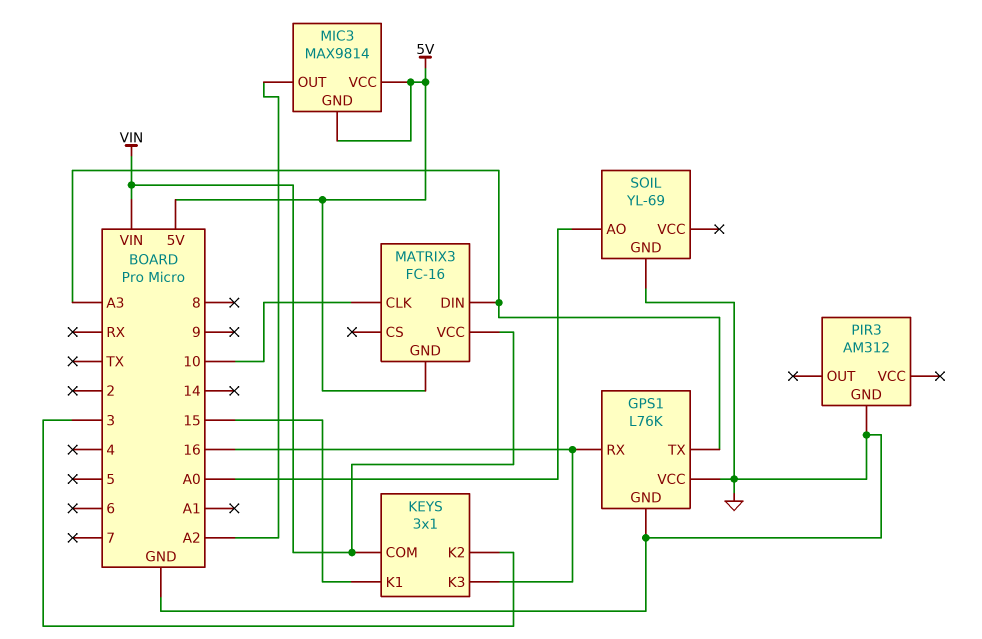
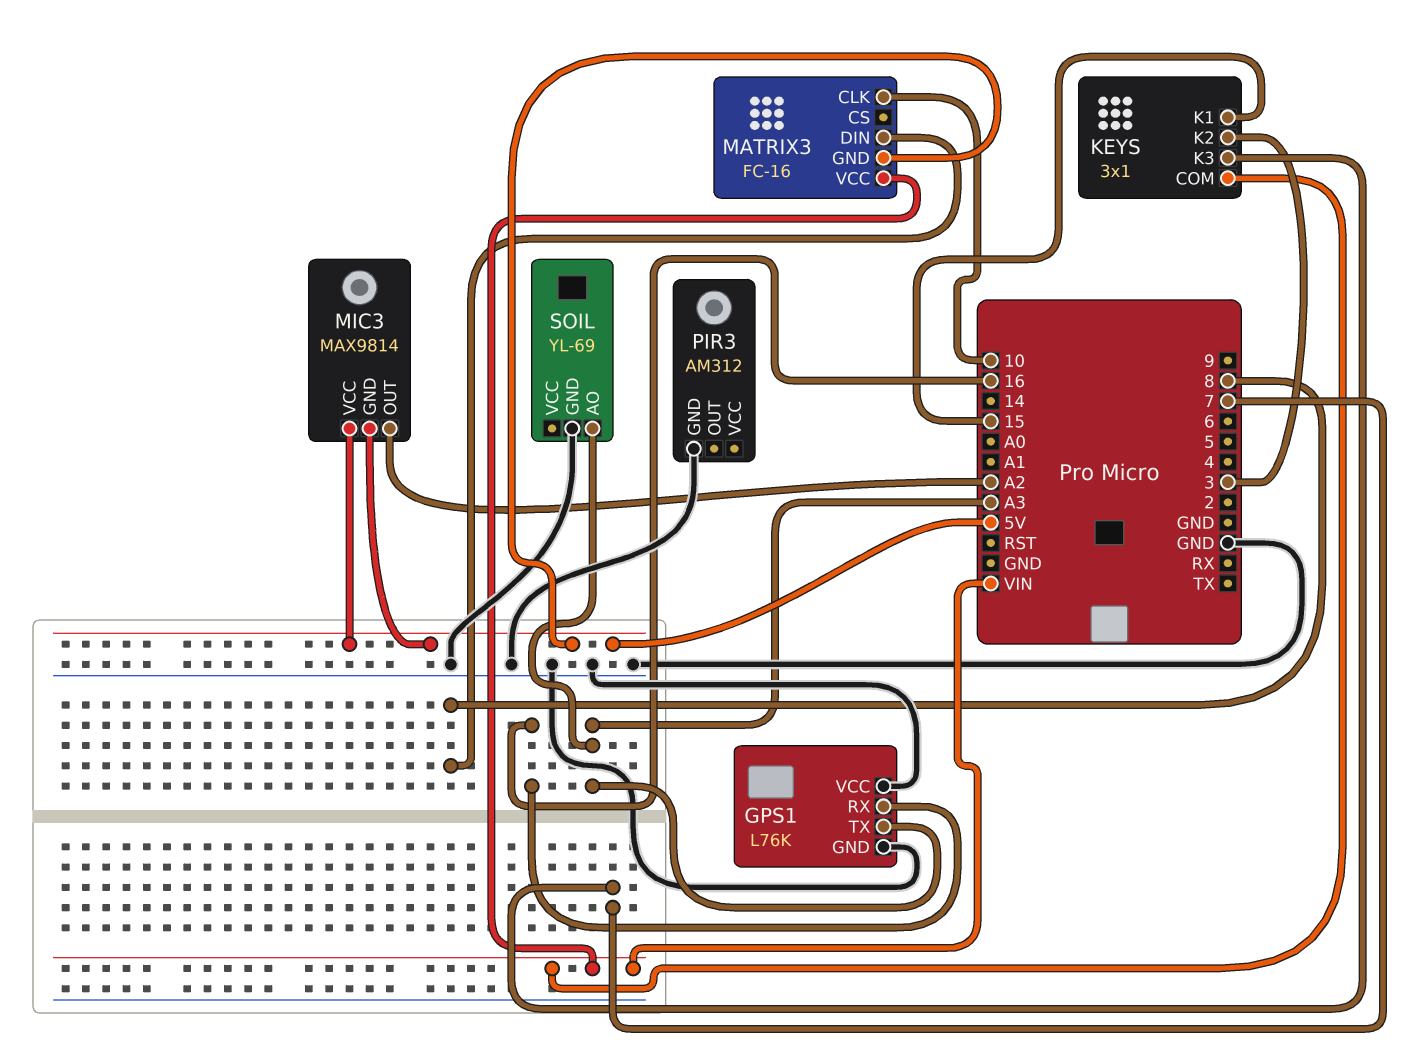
KEYS pin K3: 16 -> 7
MATRIX3 pin DIN: A3 -> 8
SOIL pin AO: A0 -> A3

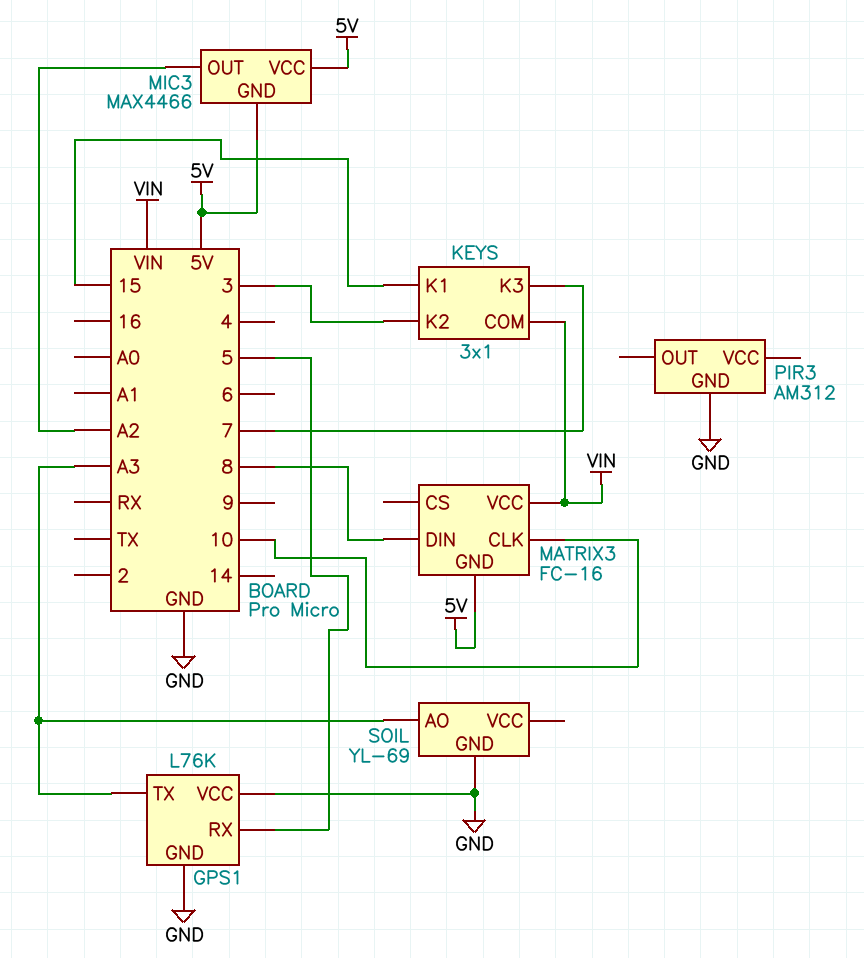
GPS1 pin RX: 16 -> 5
MIC3: MAX9814 -> MAX4466

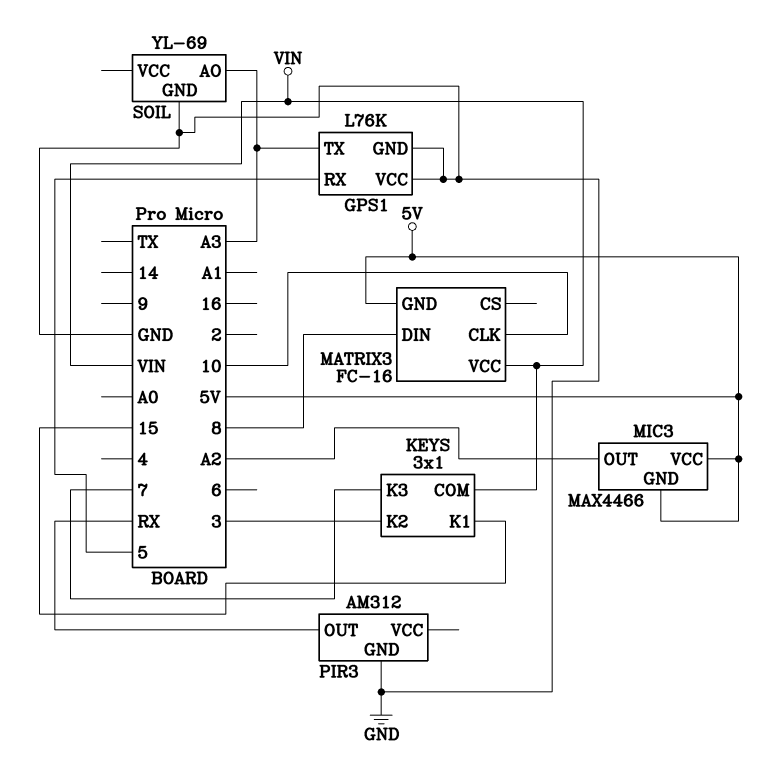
PIR3 pin OUT: none -> RX

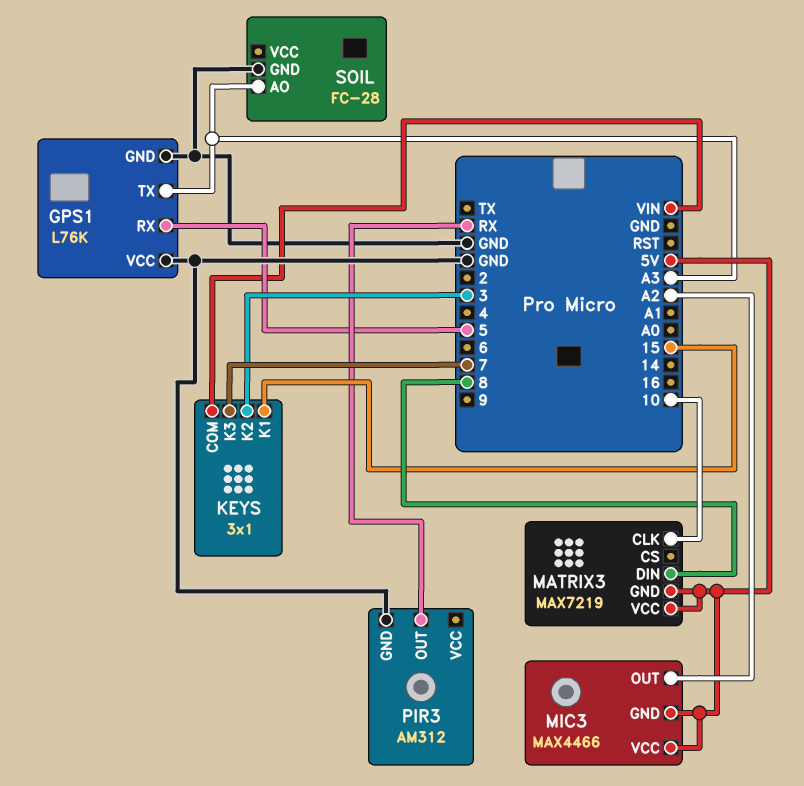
MATRIX3: FC-16 -> MAX7219
MATRIX3 pin VCC: VIN -> 5V
SOIL: YL-69 -> FC-28

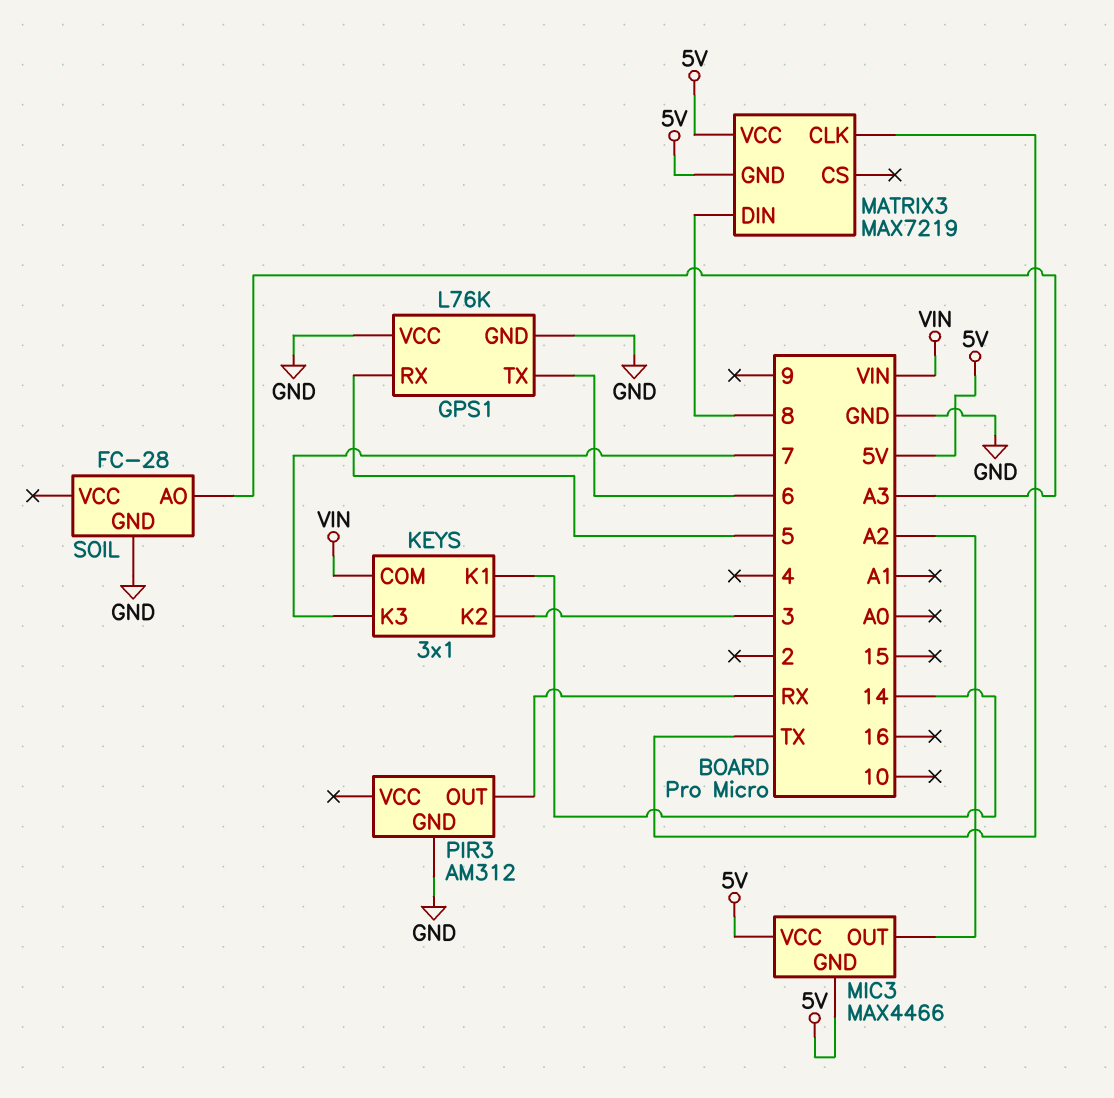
GPS1 pin TX: A3 -> 6
KEYS pin K1: 15 -> 14
MATRIX3 pin CLK: 10 -> TX

